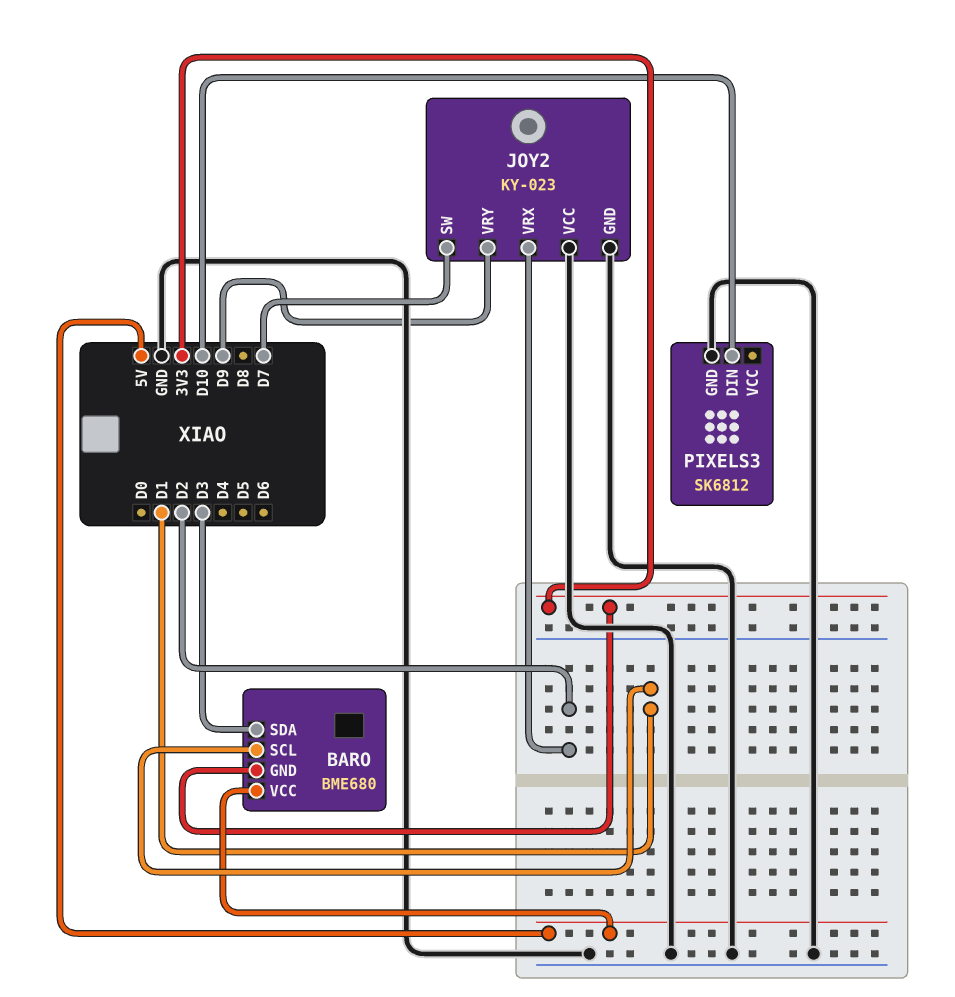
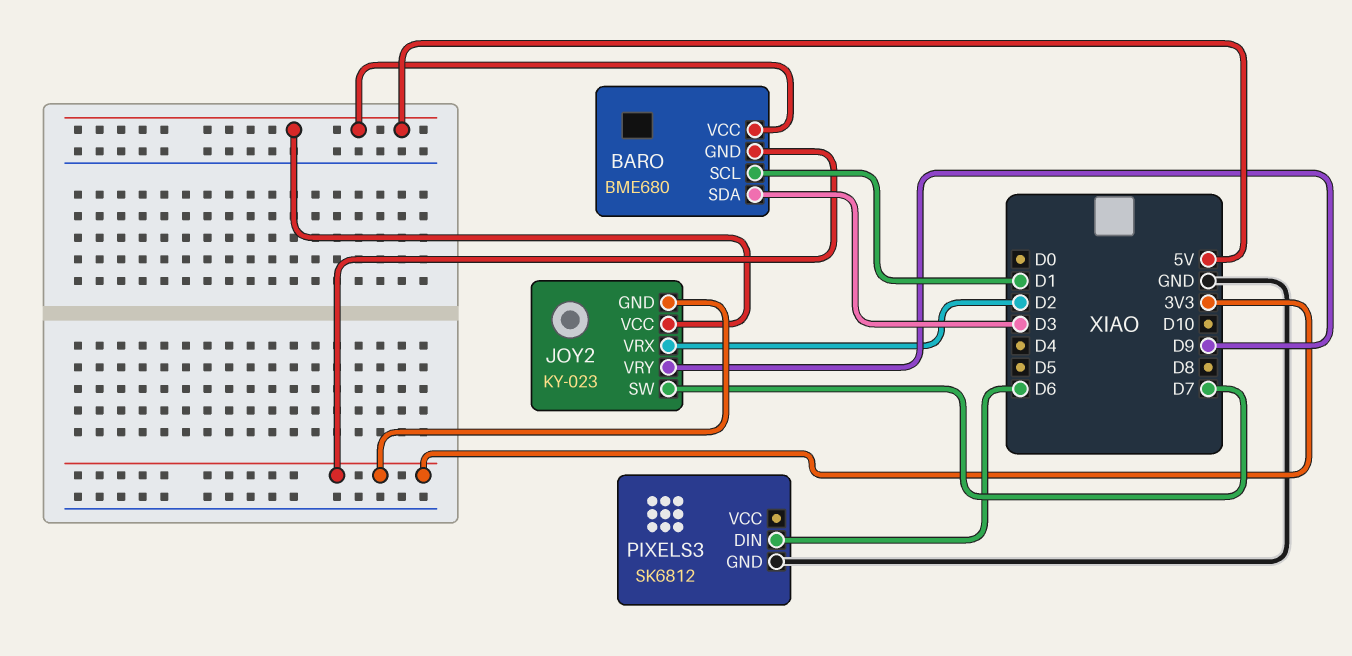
JOY2 pin GND: GND -> 3V3
JOY2 pin VCC: GND -> 5V
PIXELS3 pin DIN: D10 -> D6

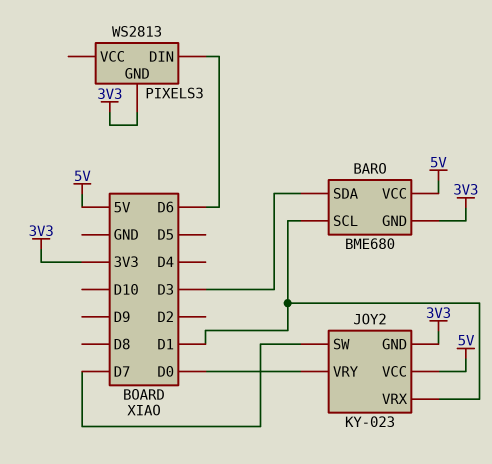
JOY2 pin VRX: D2 -> D1
JOY2 pin VRY: D9 -> D0
PIXELS3: SK6812 -> WS2813
PIXELS3 pin GND: GND -> 3V3

